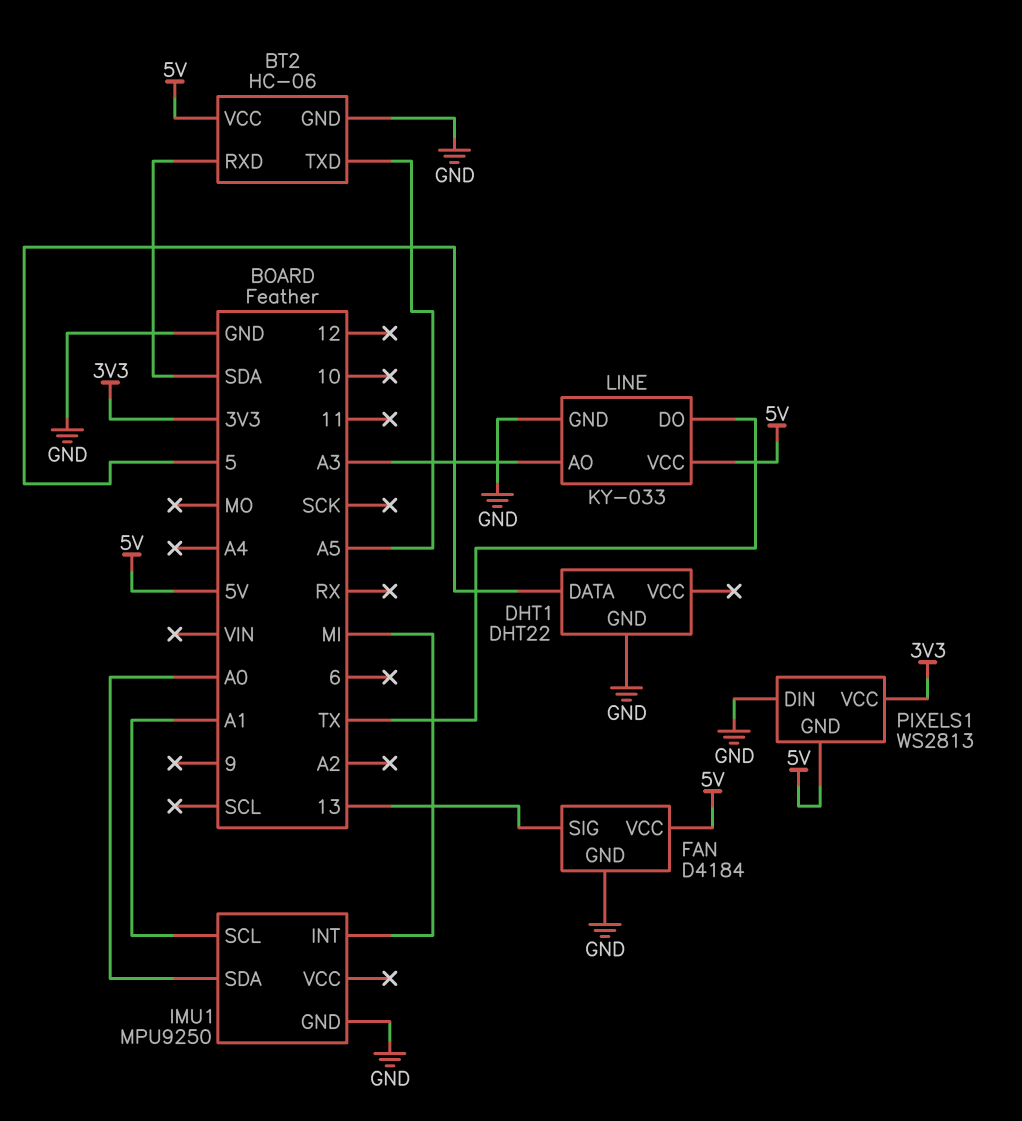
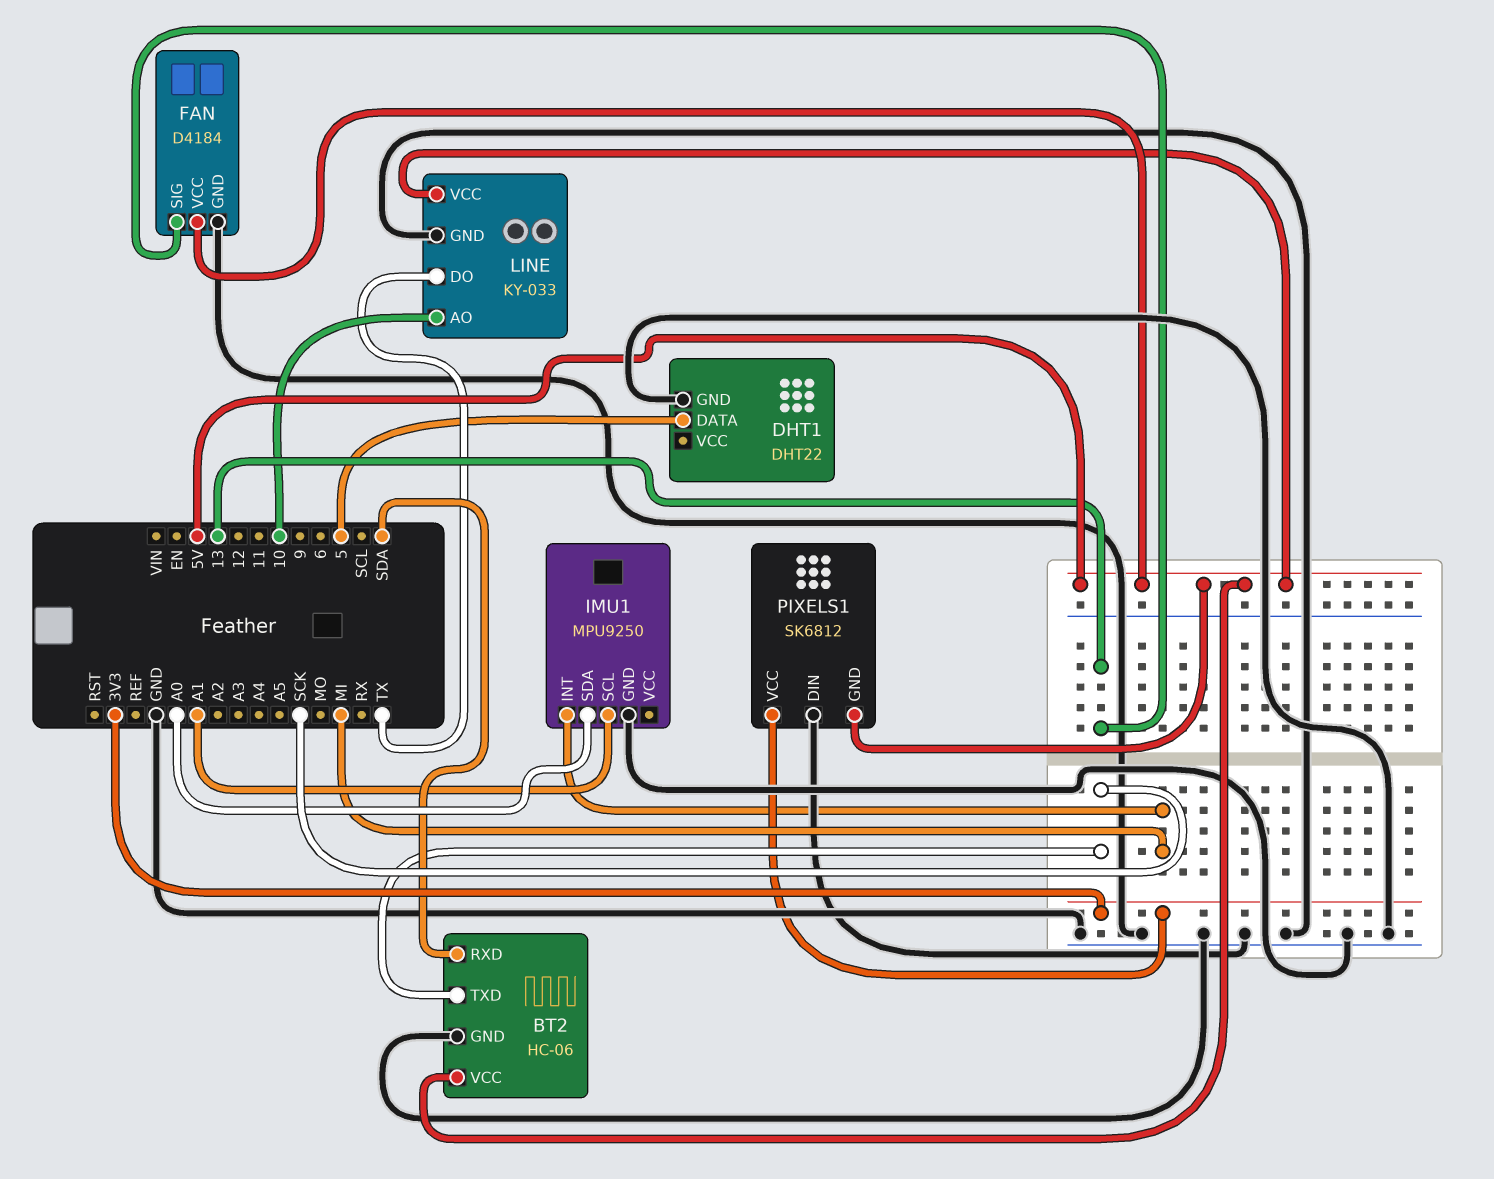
BT2 pin TXD: A5 -> SCK
LINE pin AO: A3 -> 10
PIXELS1: WS2813 -> SK6812

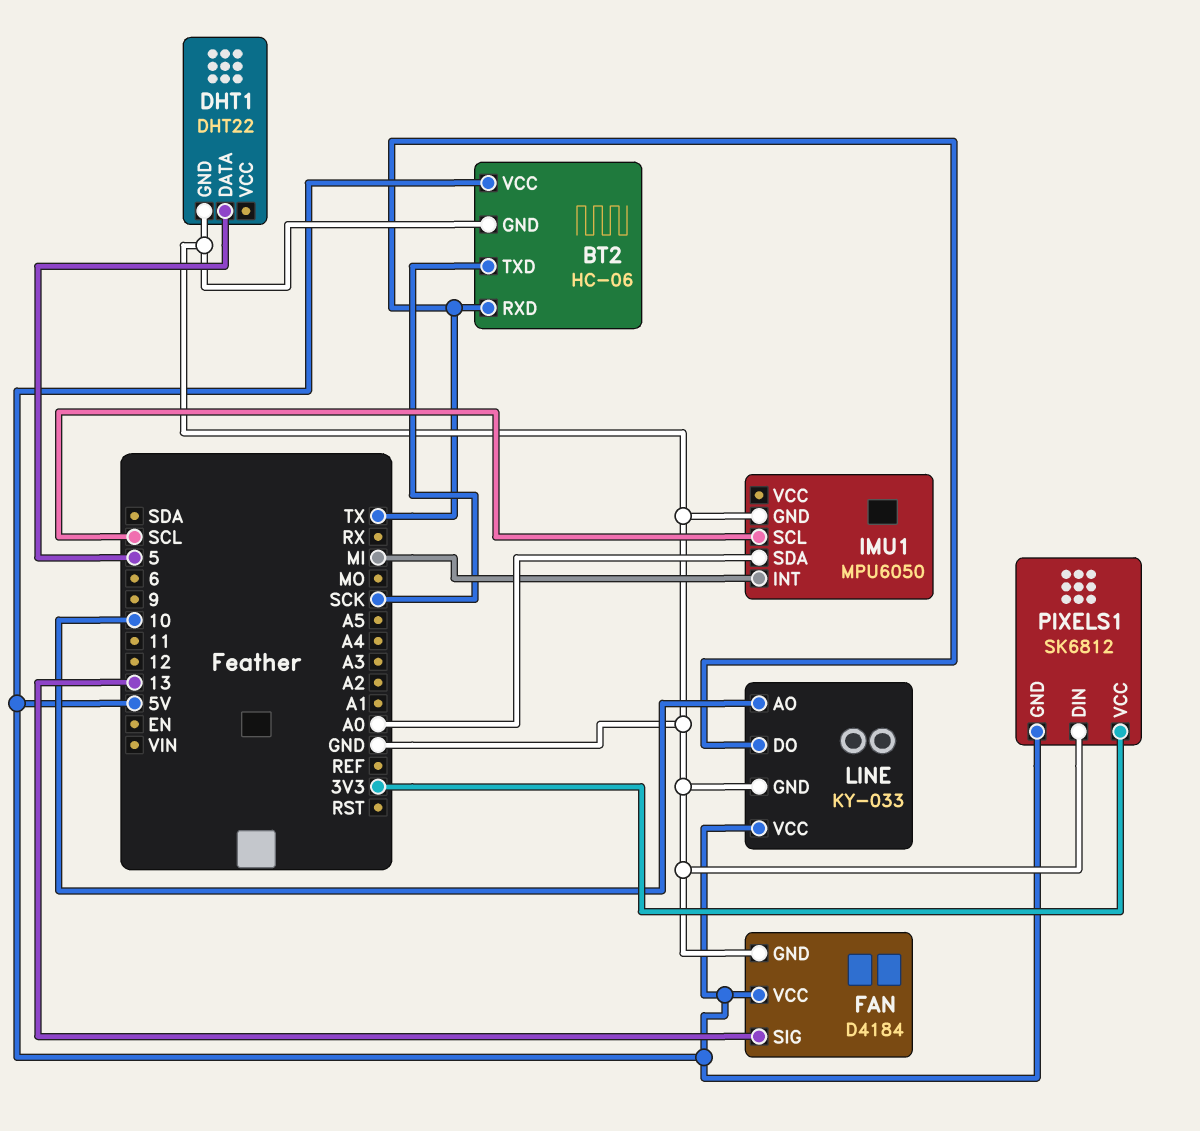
BT2 pin RXD: SDA -> TX
IMU1: MPU9250 -> MPU6050
IMU1 pin SCL: A1 -> SCL

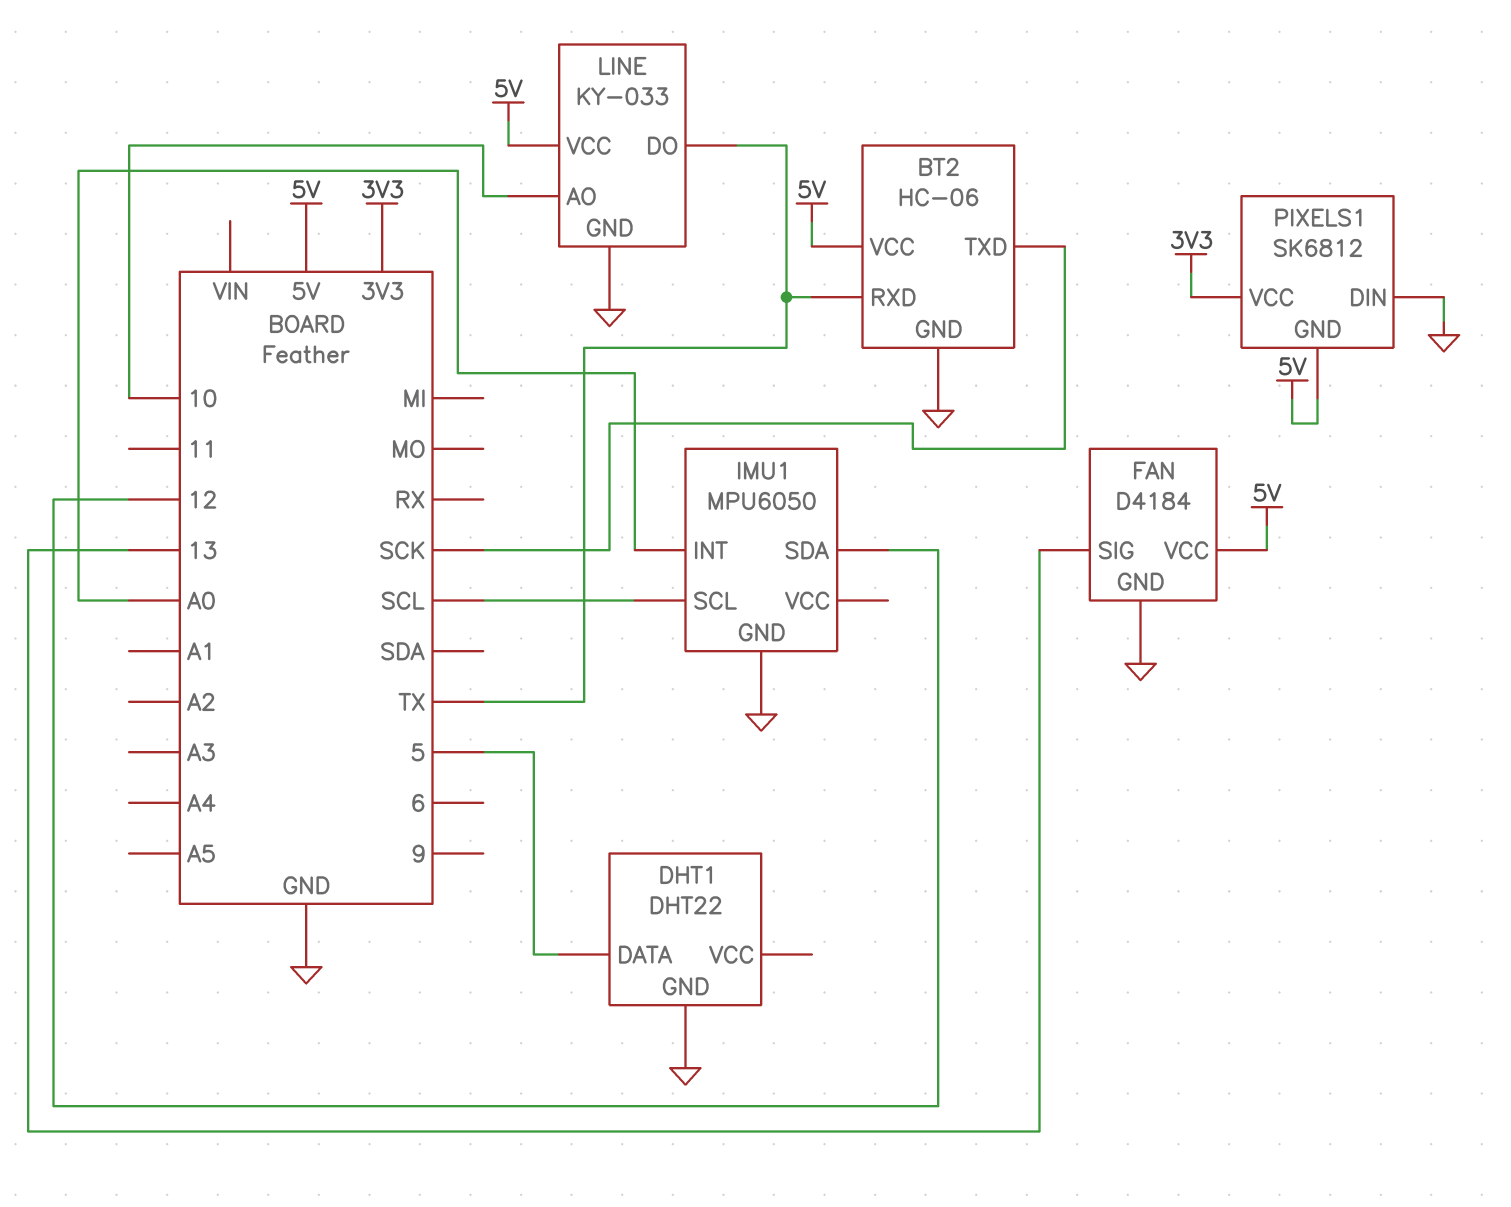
IMU1 pin INT: MI -> A0
IMU1 pin SDA: A0 -> 12

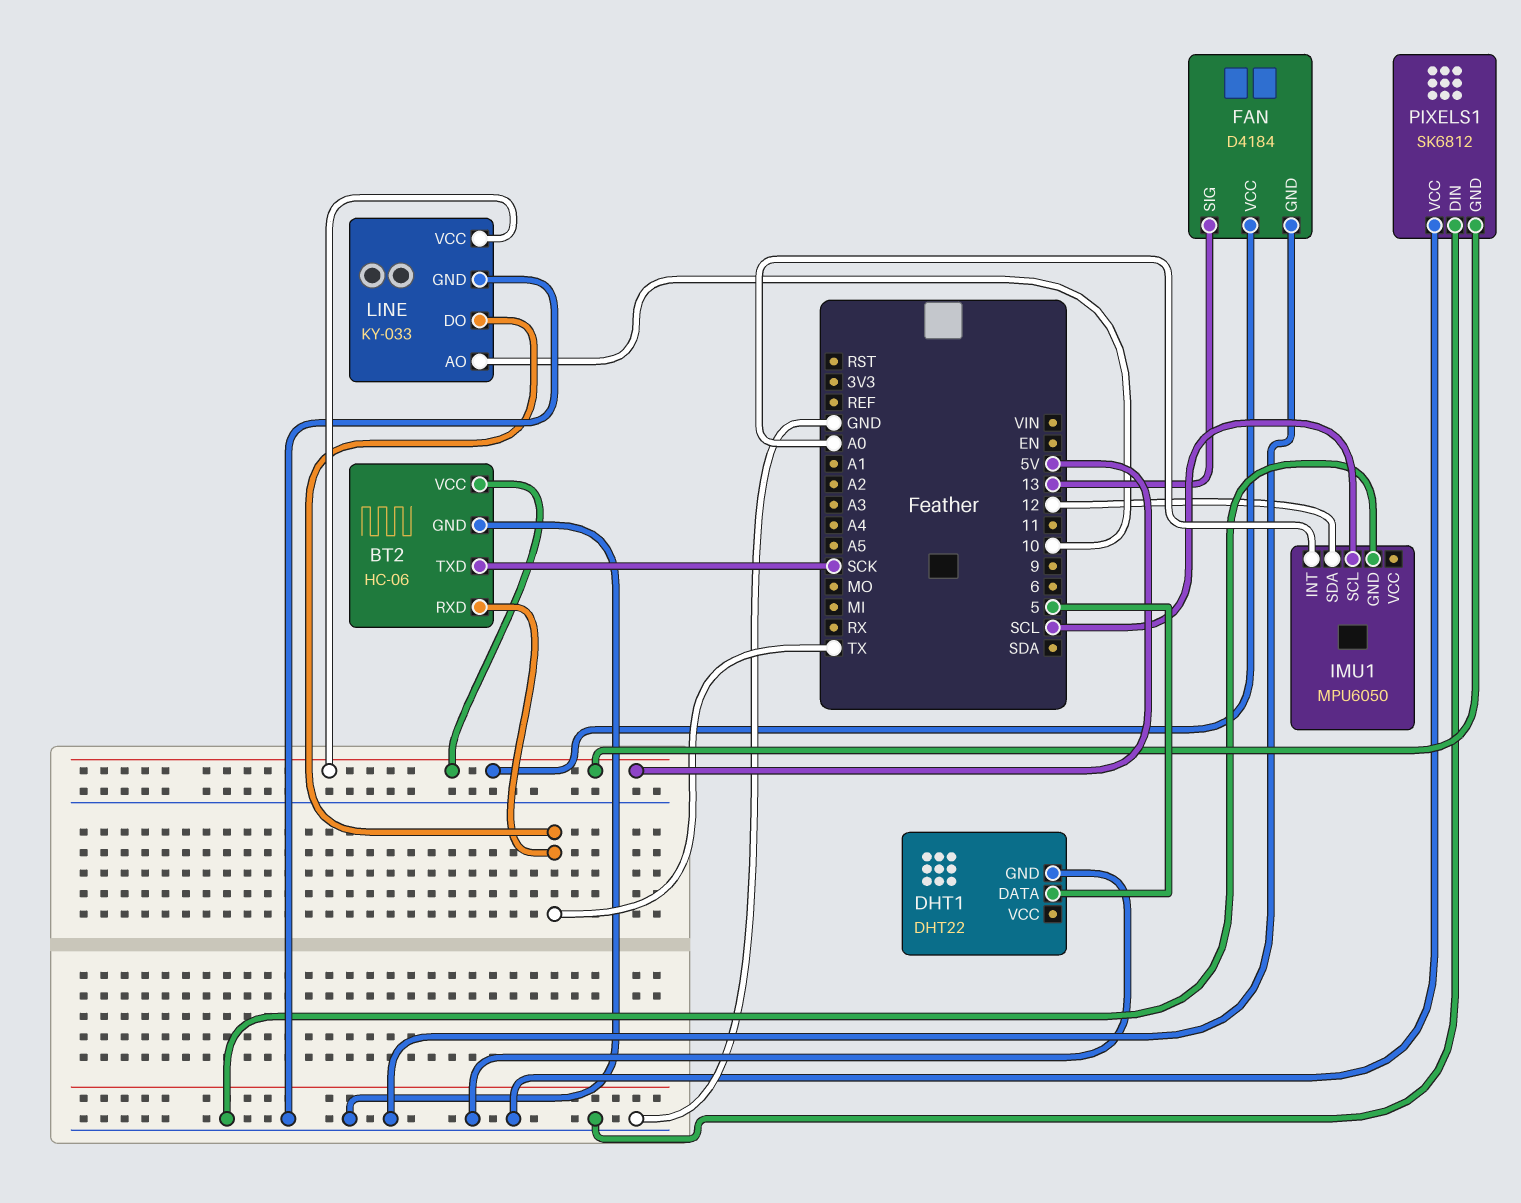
PIXELS1 pin VCC: 3V3 -> GND

